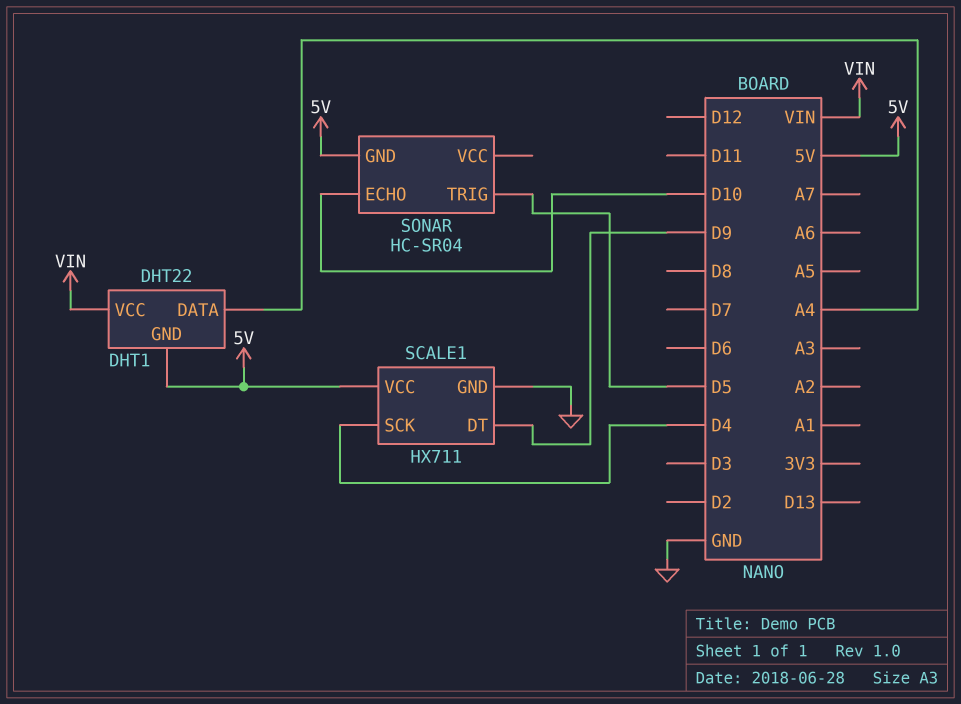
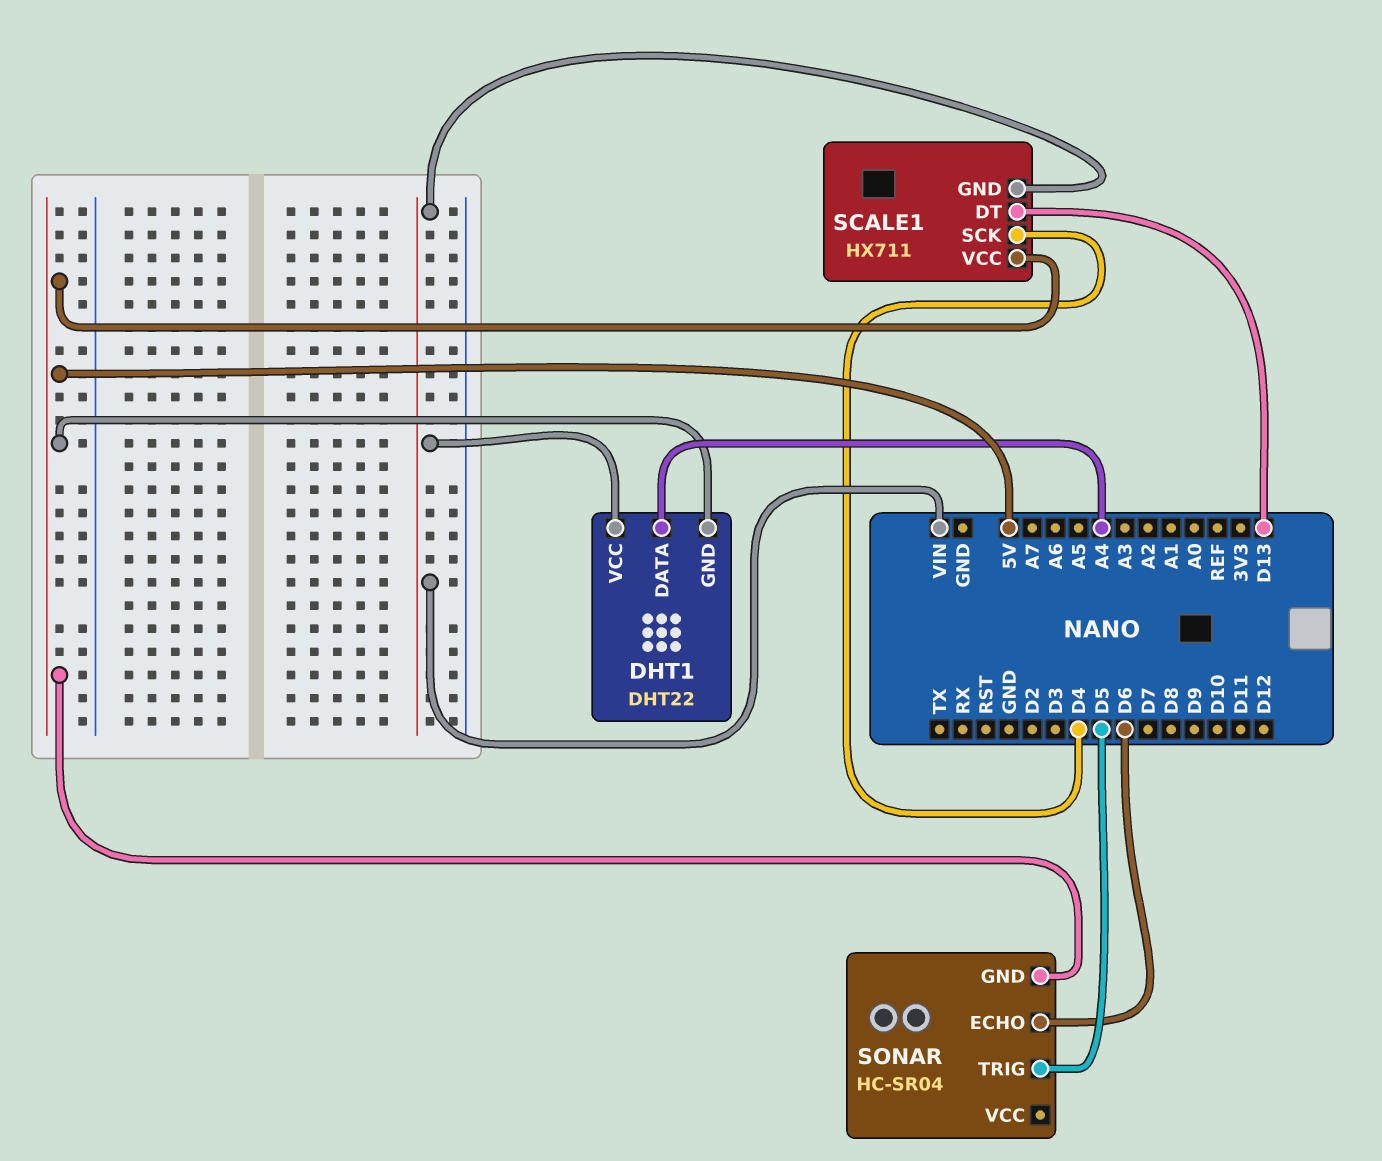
SCALE1 pin DT: D9 -> D13
SCALE1 pin GND: GND -> VIN
SONAR pin ECHO: D10 -> D6

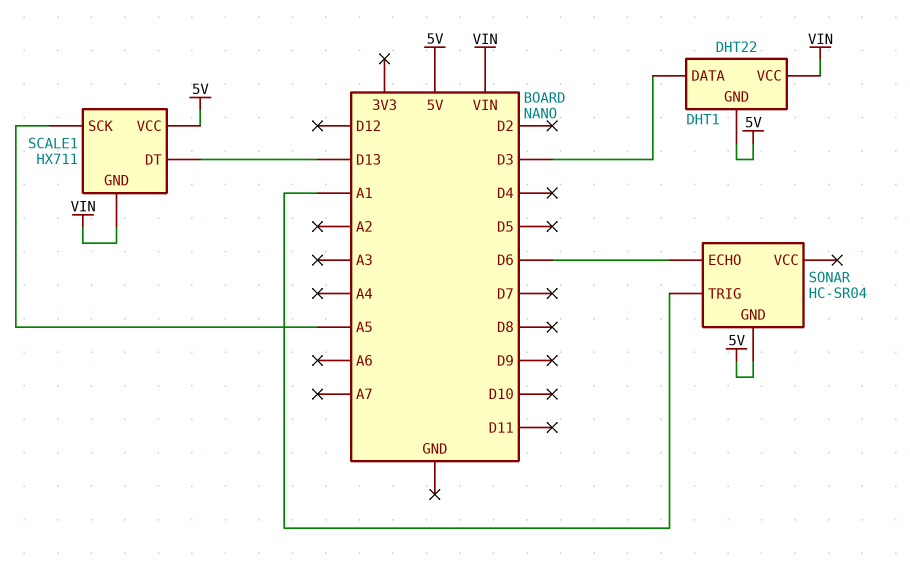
DHT1 pin DATA: A4 -> D3
SCALE1 pin SCK: D4 -> A5
SONAR pin TRIG: D5 -> A1

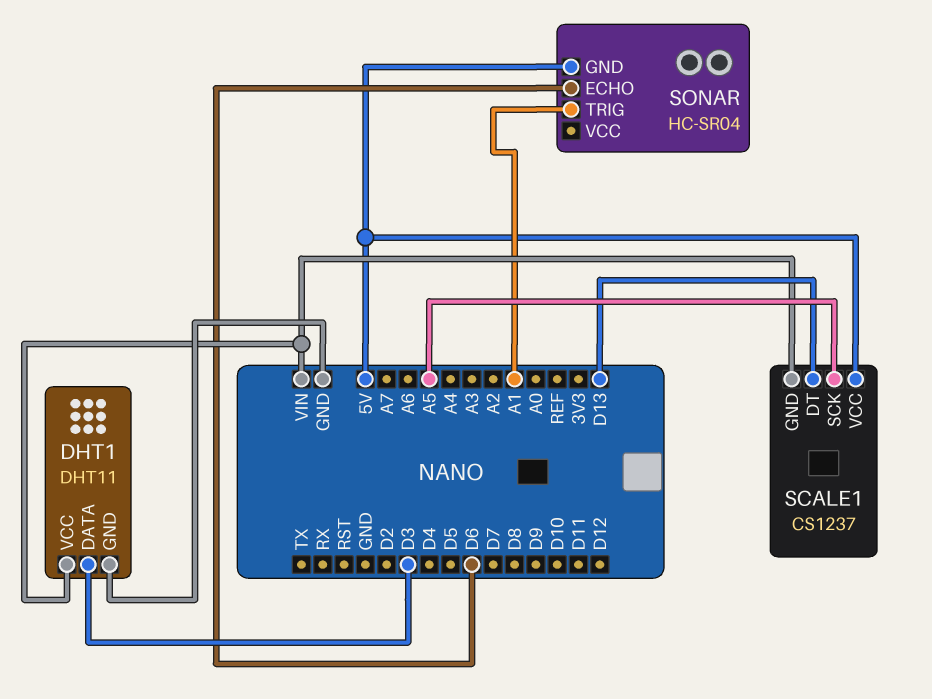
DHT1: DHT22 -> DHT11
DHT1 pin GND: 5V -> GND
SCALE1: HX711 -> CS1237

